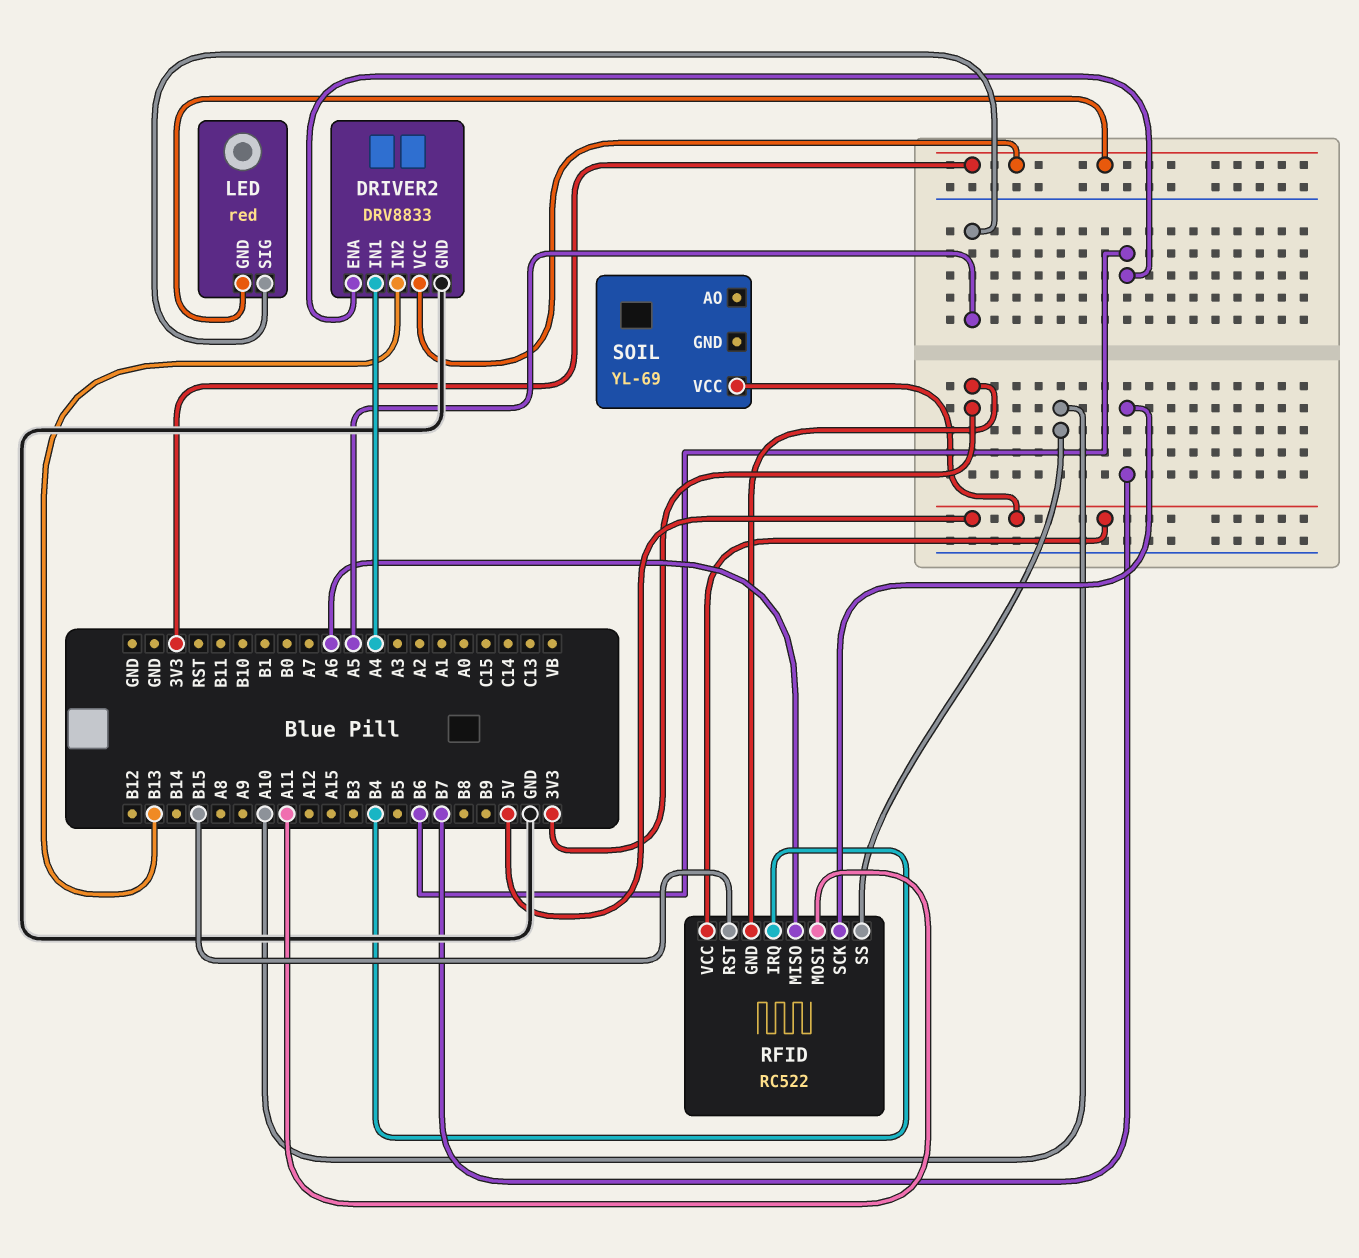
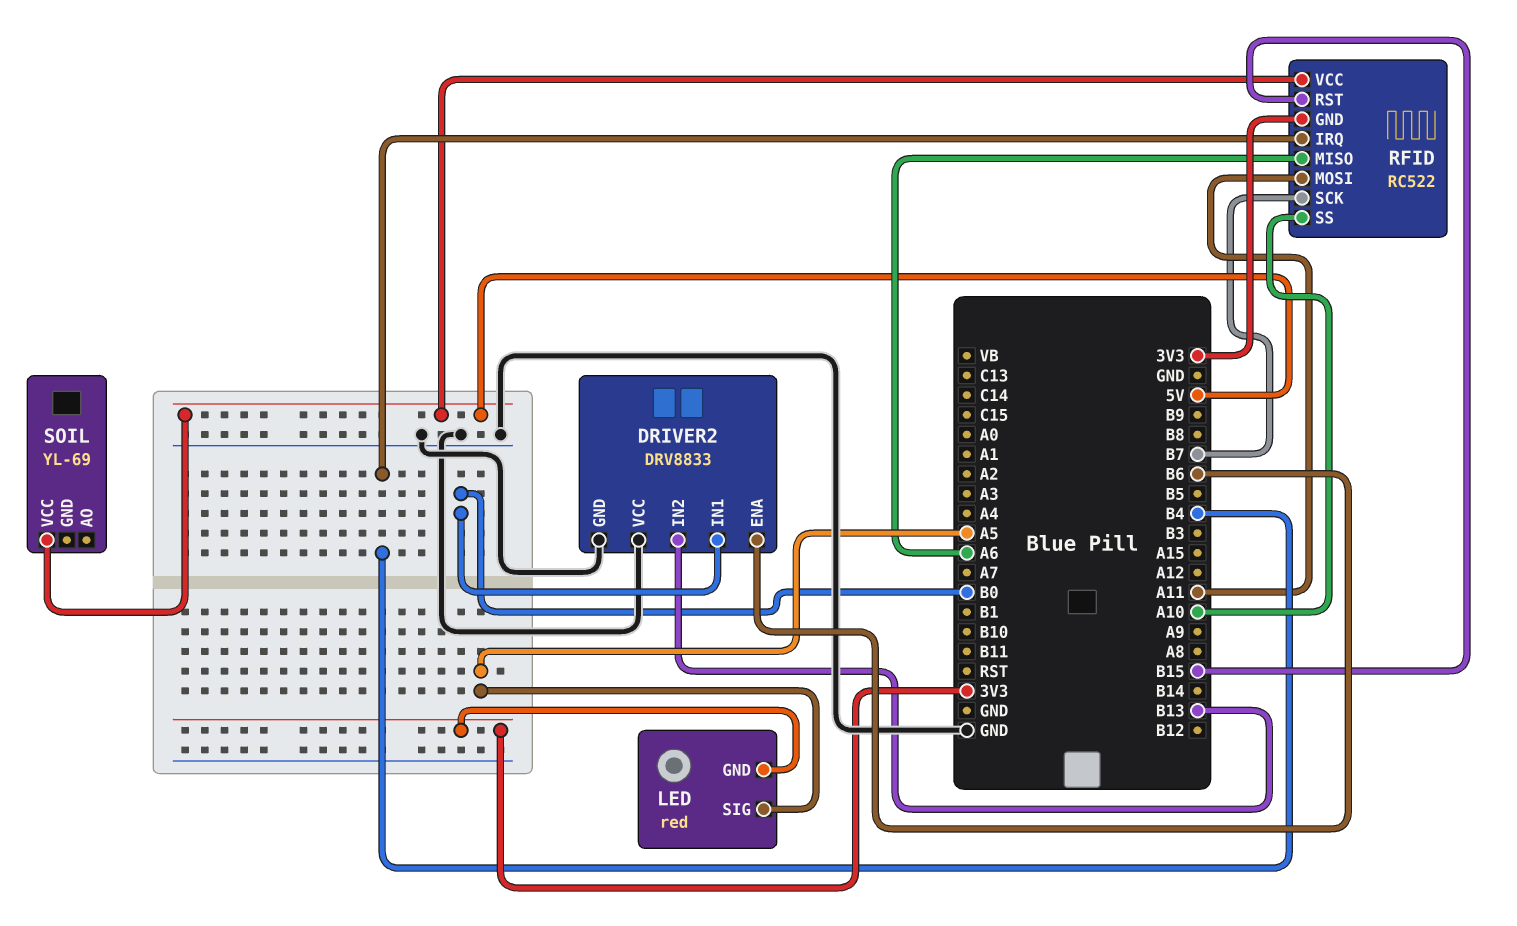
DRIVER2 pin IN1: A4 -> B0
DRIVER2 pin VCC: 3V3 -> GND

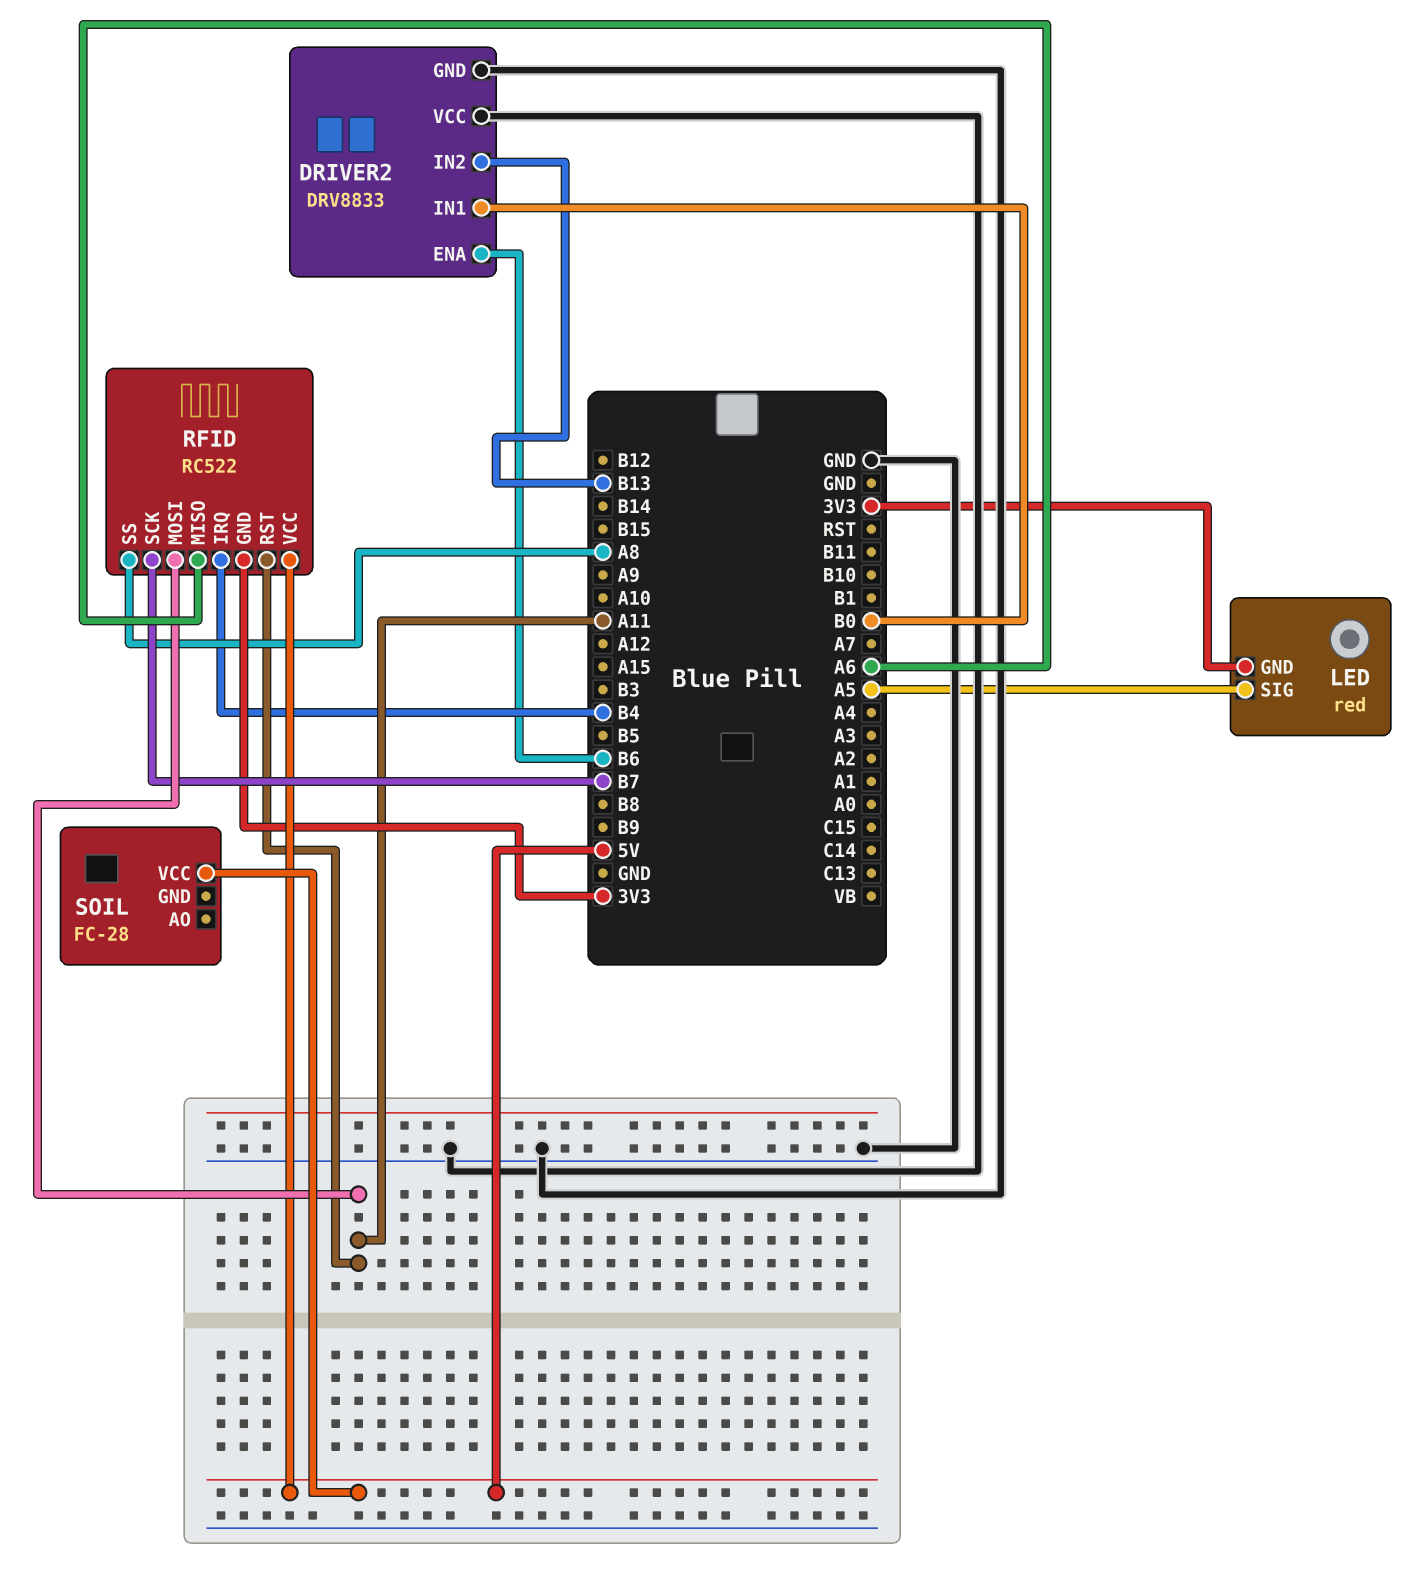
RFID pin RST: B15 -> A11
RFID pin SS: A10 -> A8
SOIL: YL-69 -> FC-28

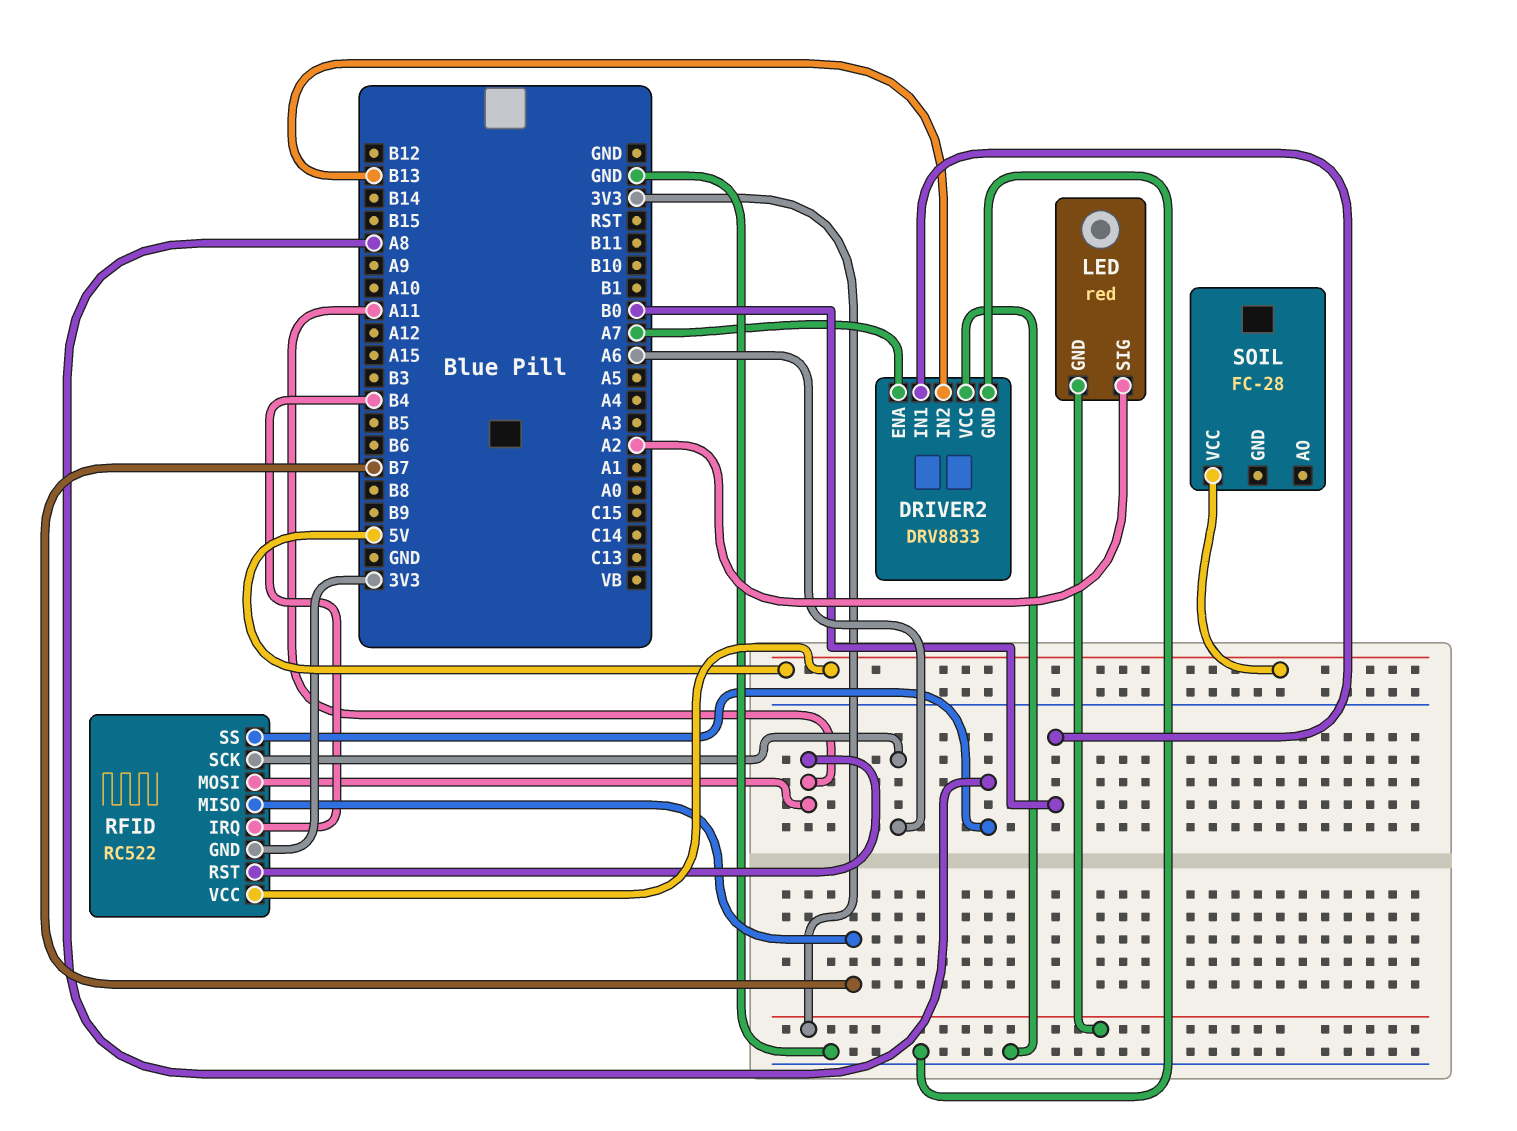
DRIVER2 pin ENA: B6 -> A7
LED pin SIG: A5 -> A2
RFID pin MISO: A6 -> B7
RFID pin SCK: B7 -> A6

